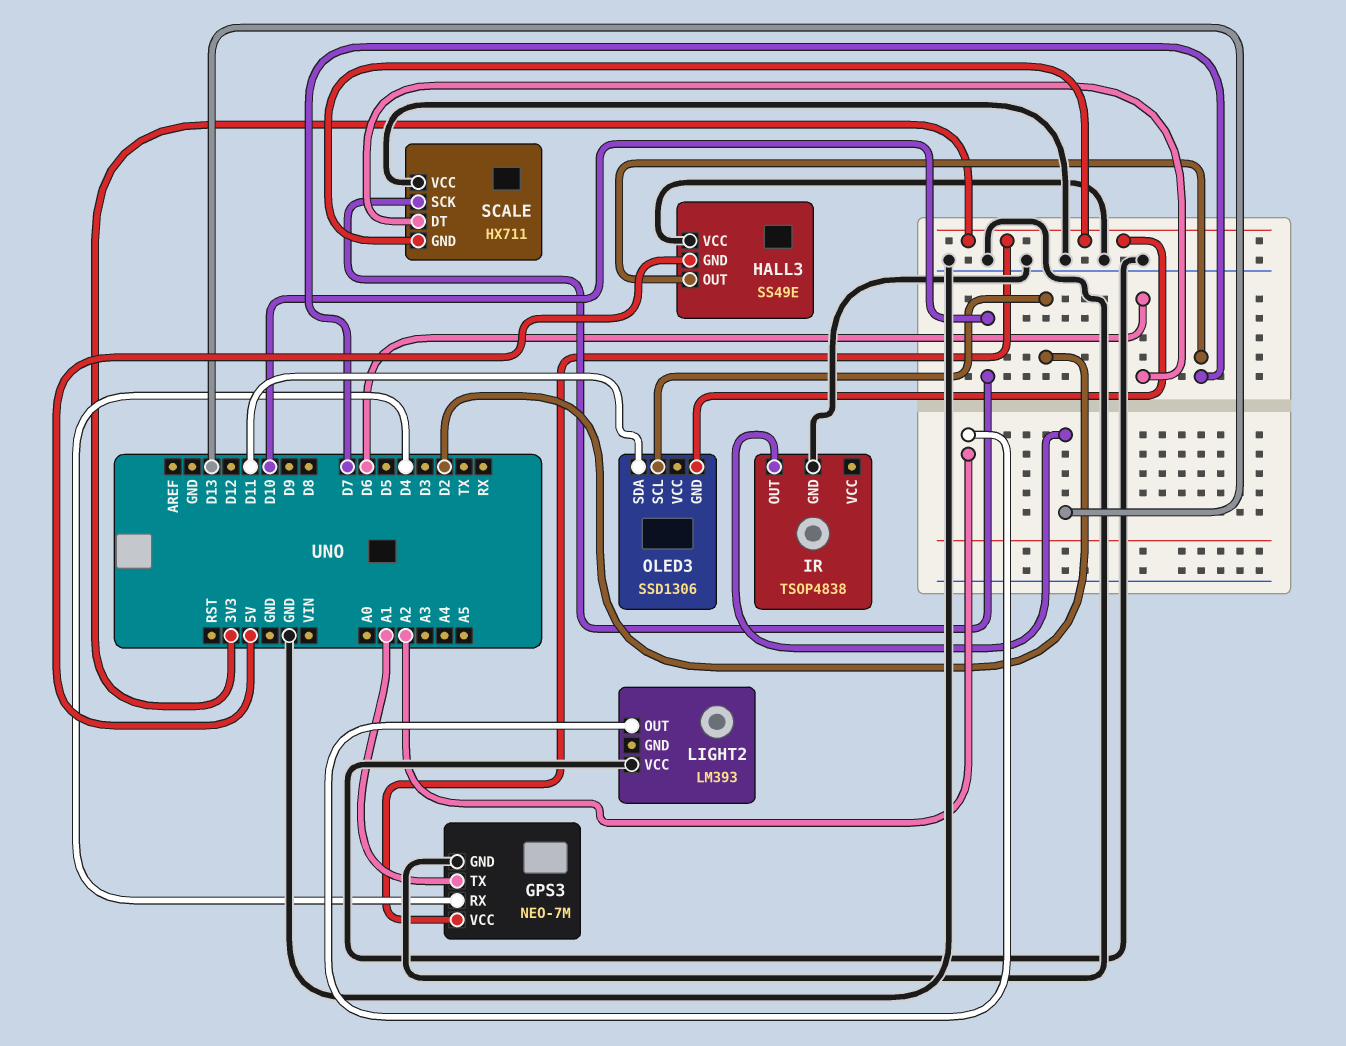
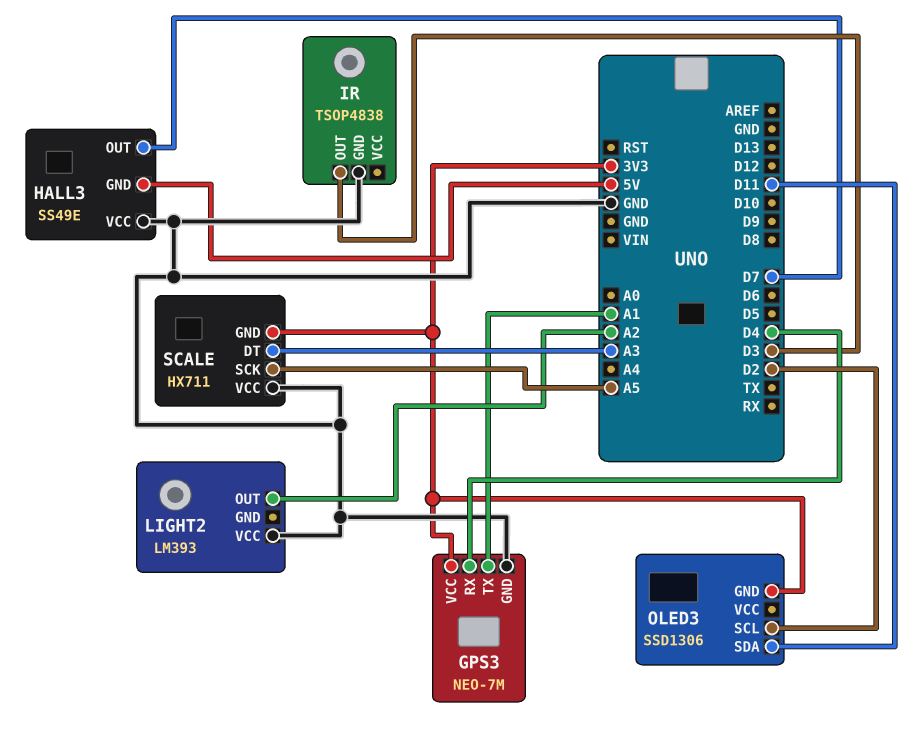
IR pin OUT: D13 -> D3
SCALE pin DT: D6 -> A3
SCALE pin SCK: D10 -> A5

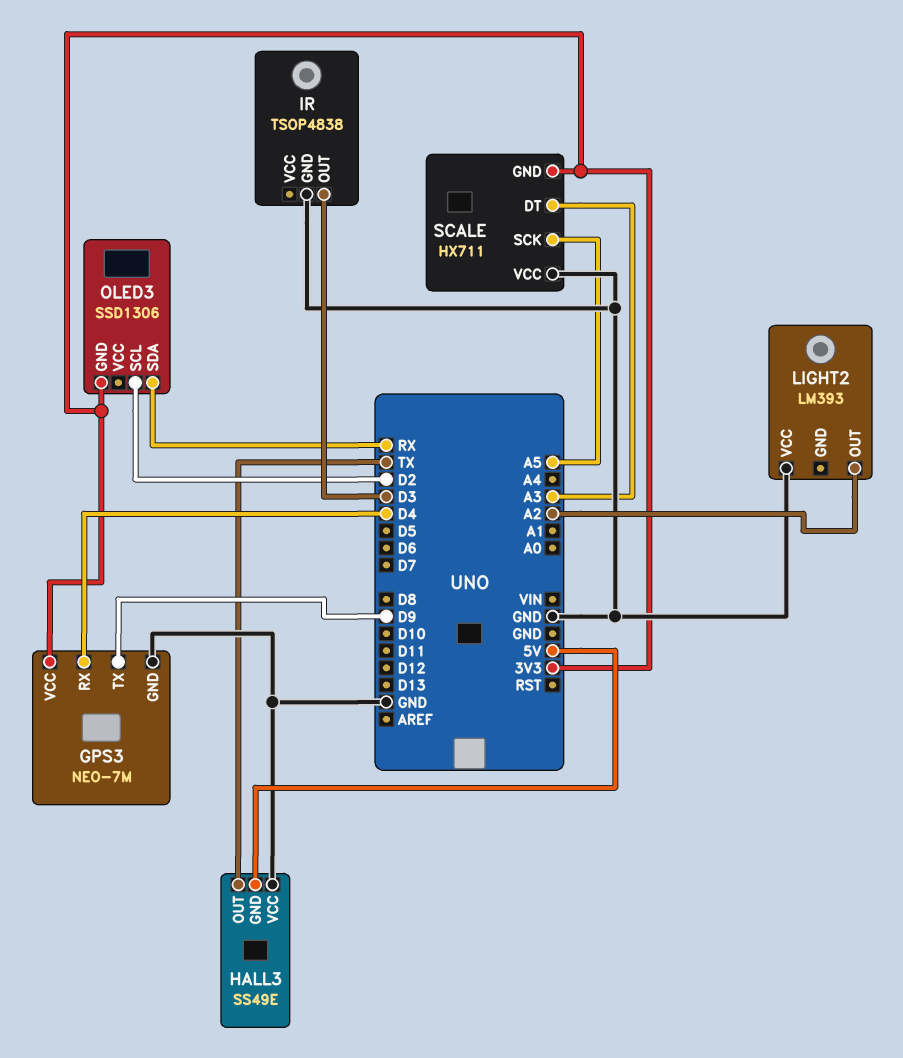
GPS3 pin TX: A1 -> D9
HALL3 pin OUT: D7 -> TX
OLED3 pin SDA: D11 -> RX

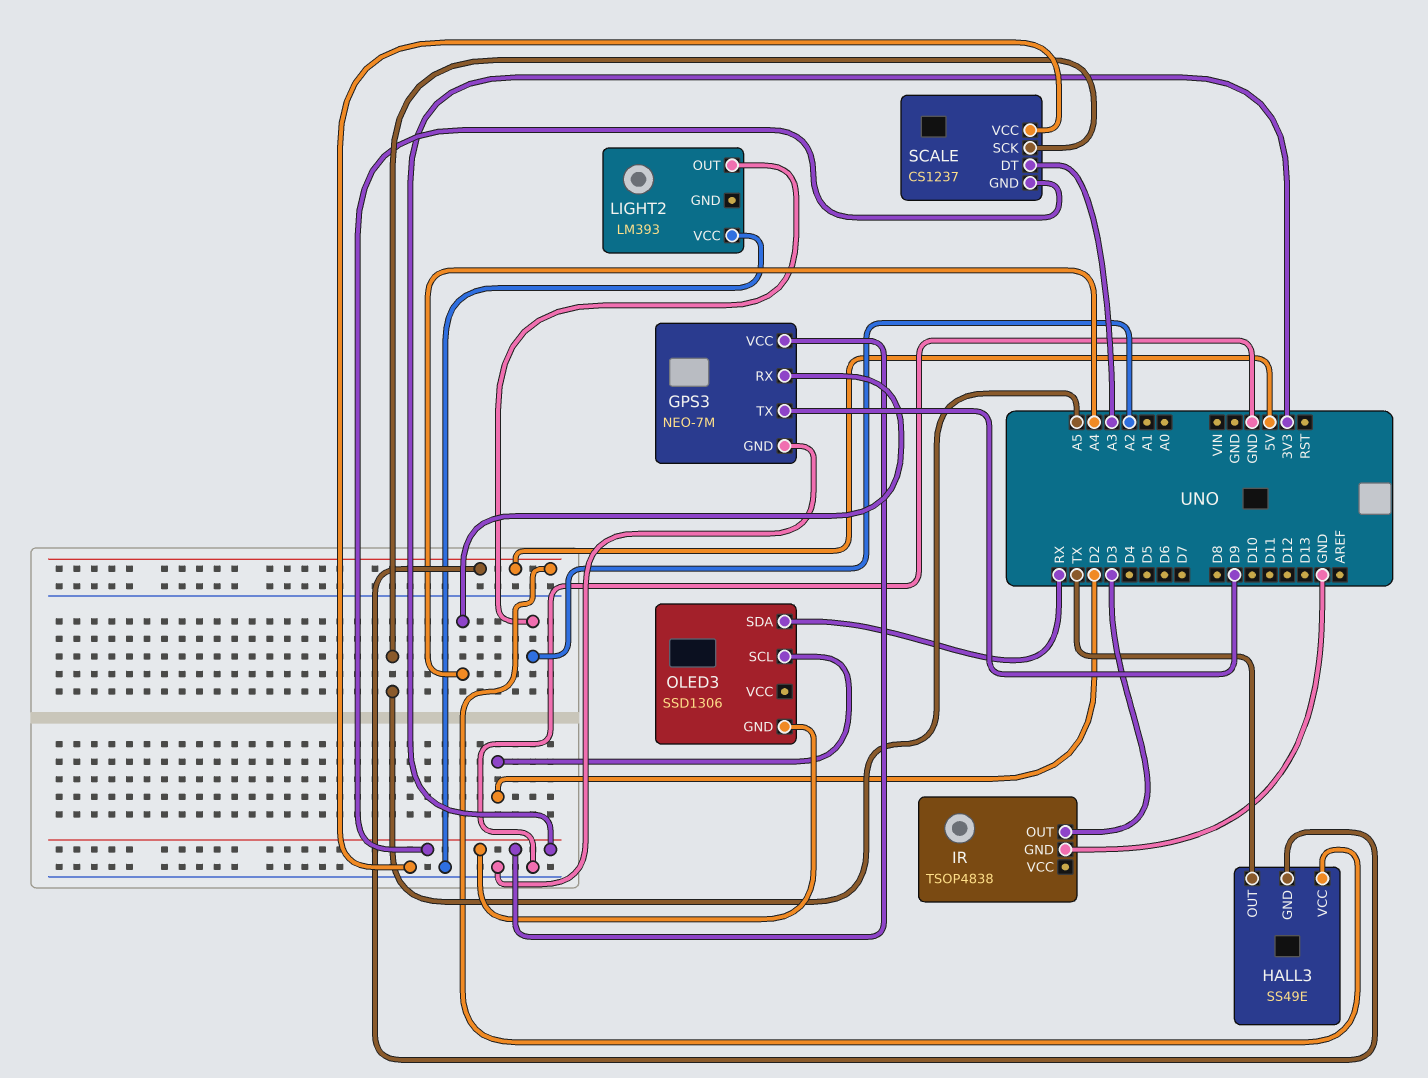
GPS3 pin RX: D4 -> A4
HALL3 pin VCC: GND -> 5V
SCALE: HX711 -> CS1237

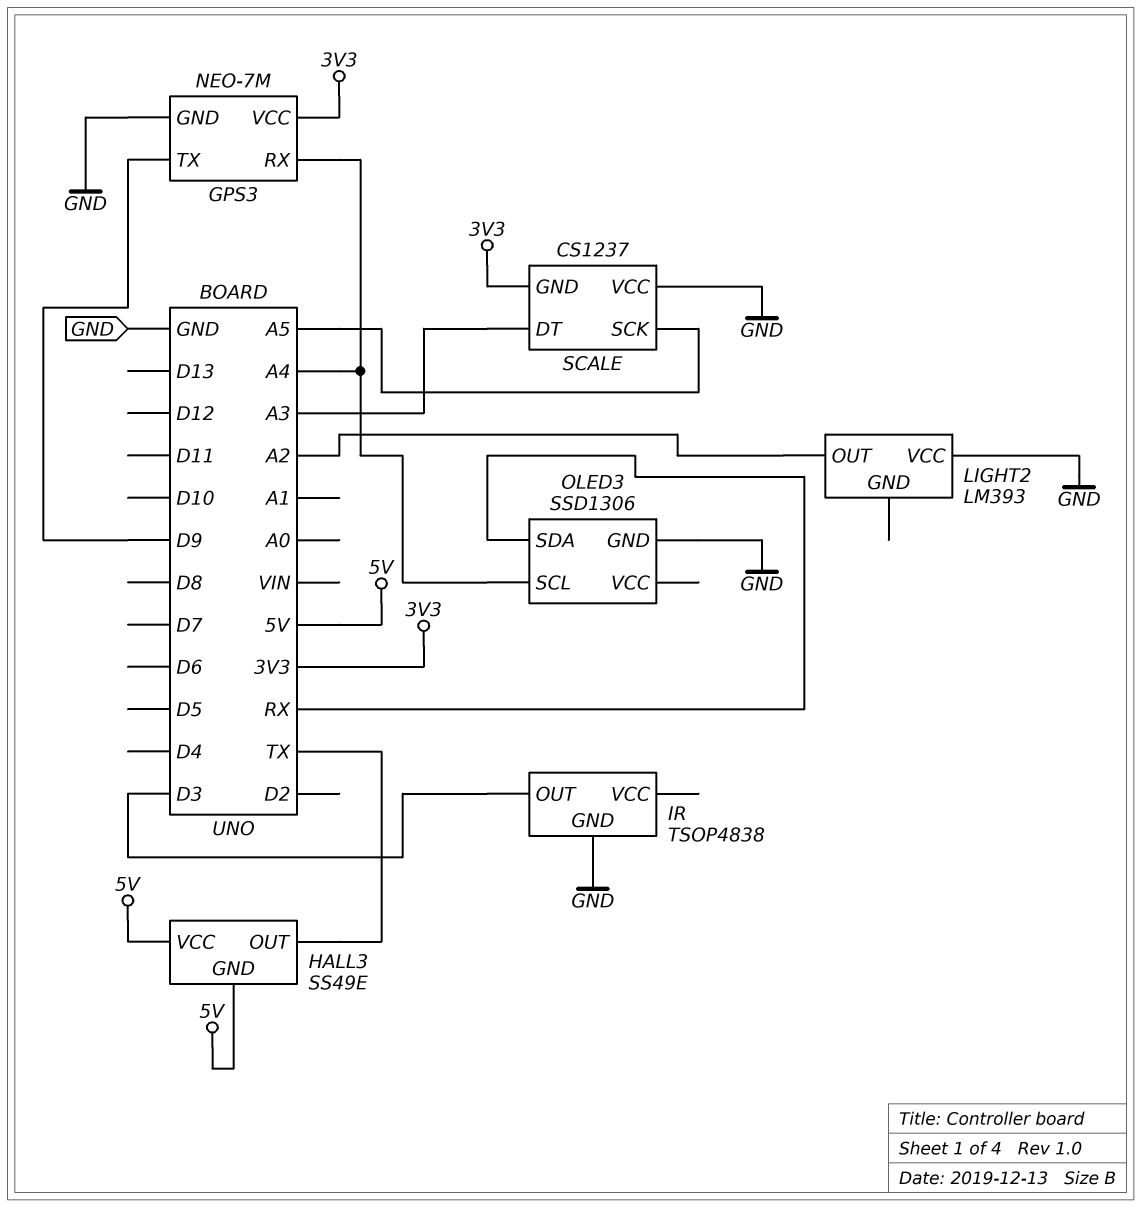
OLED3 pin GND: 3V3 -> GND
OLED3 pin SCL: D2 -> A4

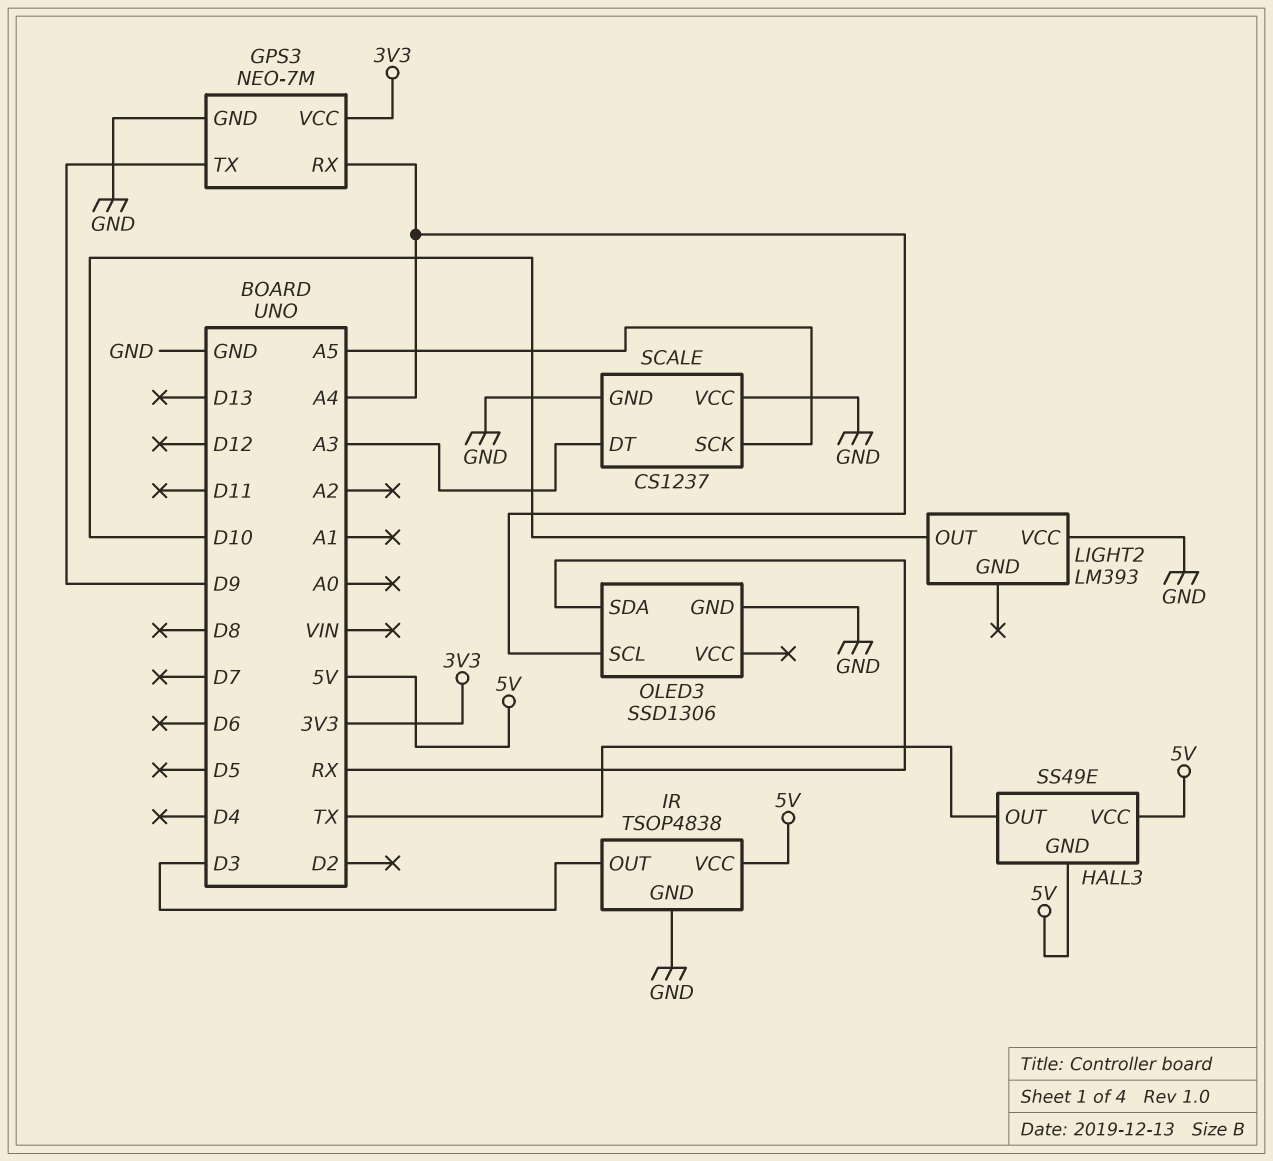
IR pin VCC: none -> 5V
LIGHT2 pin OUT: A2 -> D10
SCALE pin GND: 3V3 -> GND

